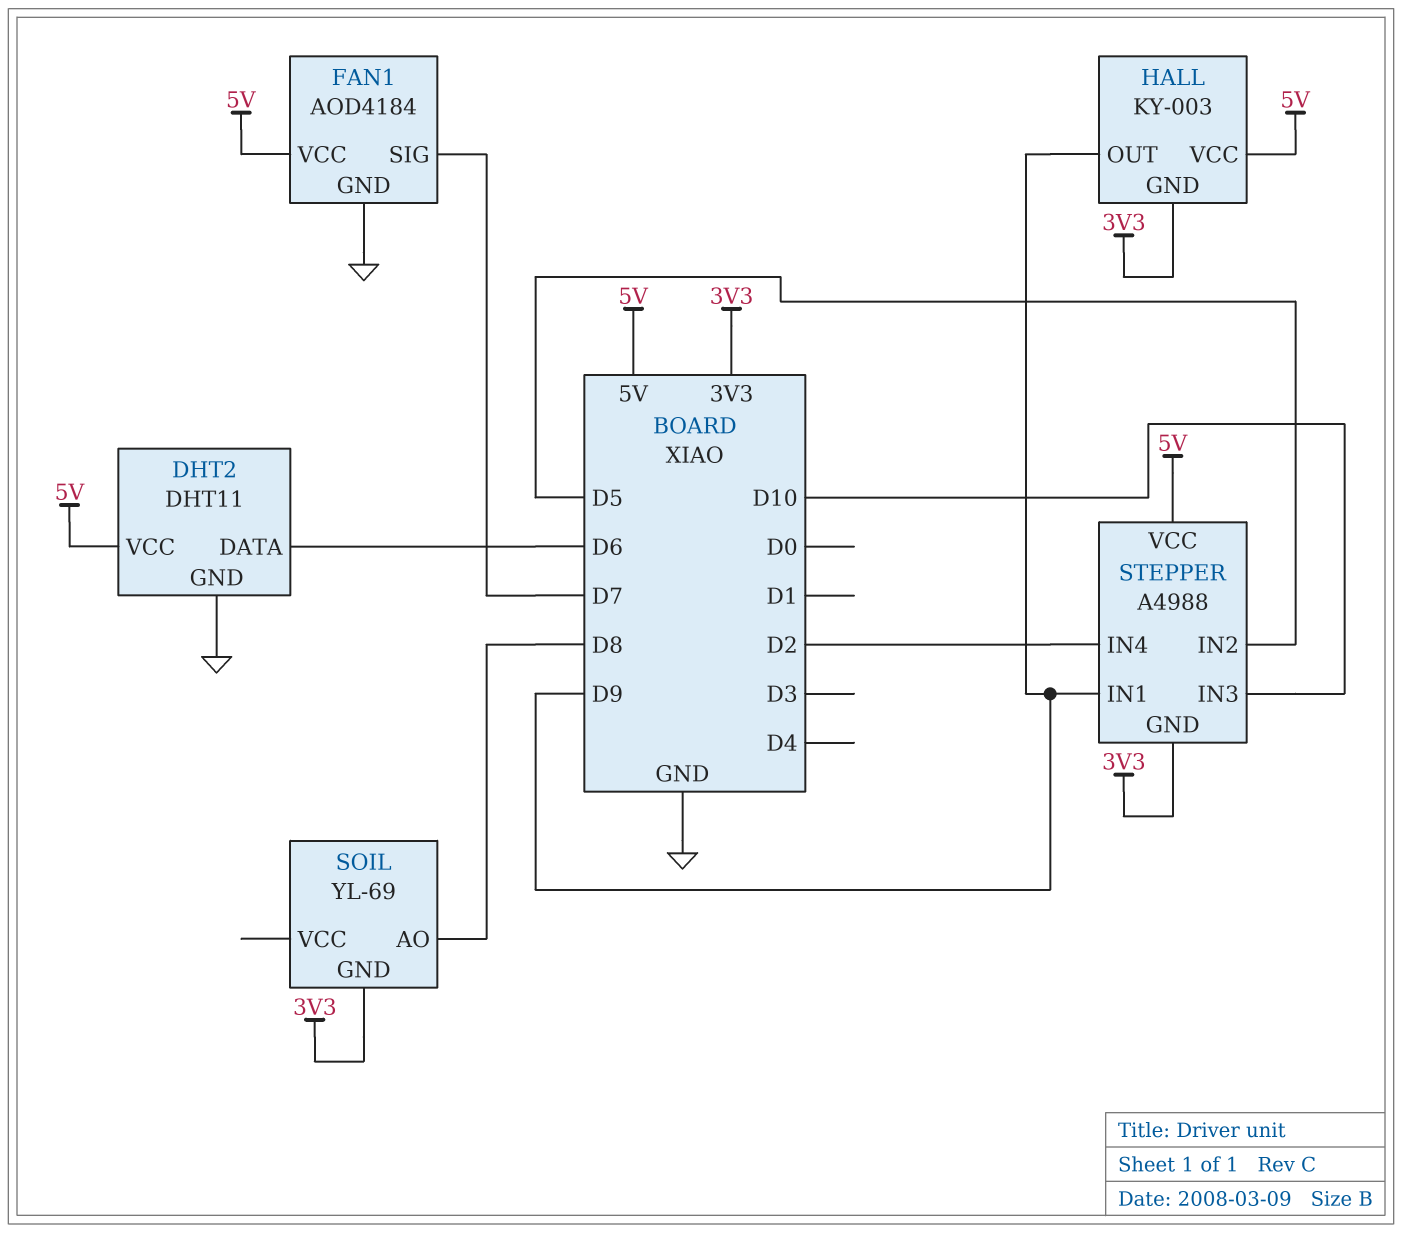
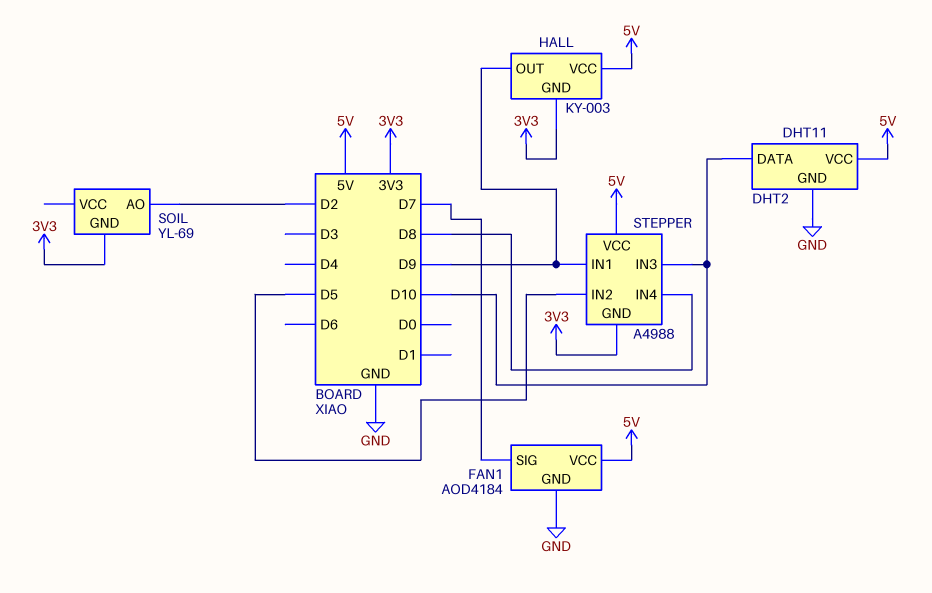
DHT2 pin DATA: D6 -> D10
SOIL pin AO: D8 -> D2
STEPPER pin IN4: D2 -> D8

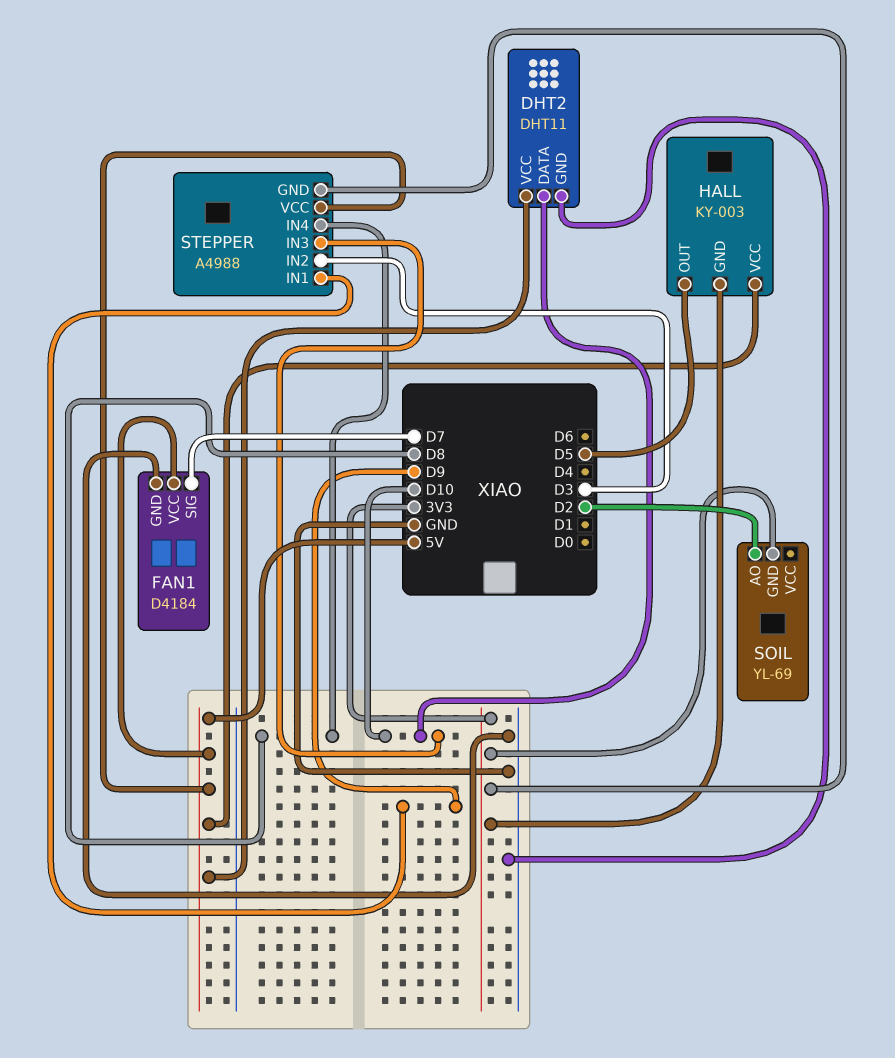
FAN1: AOD4184 -> D4184
HALL pin OUT: D9 -> D5
STEPPER pin IN2: D5 -> D3

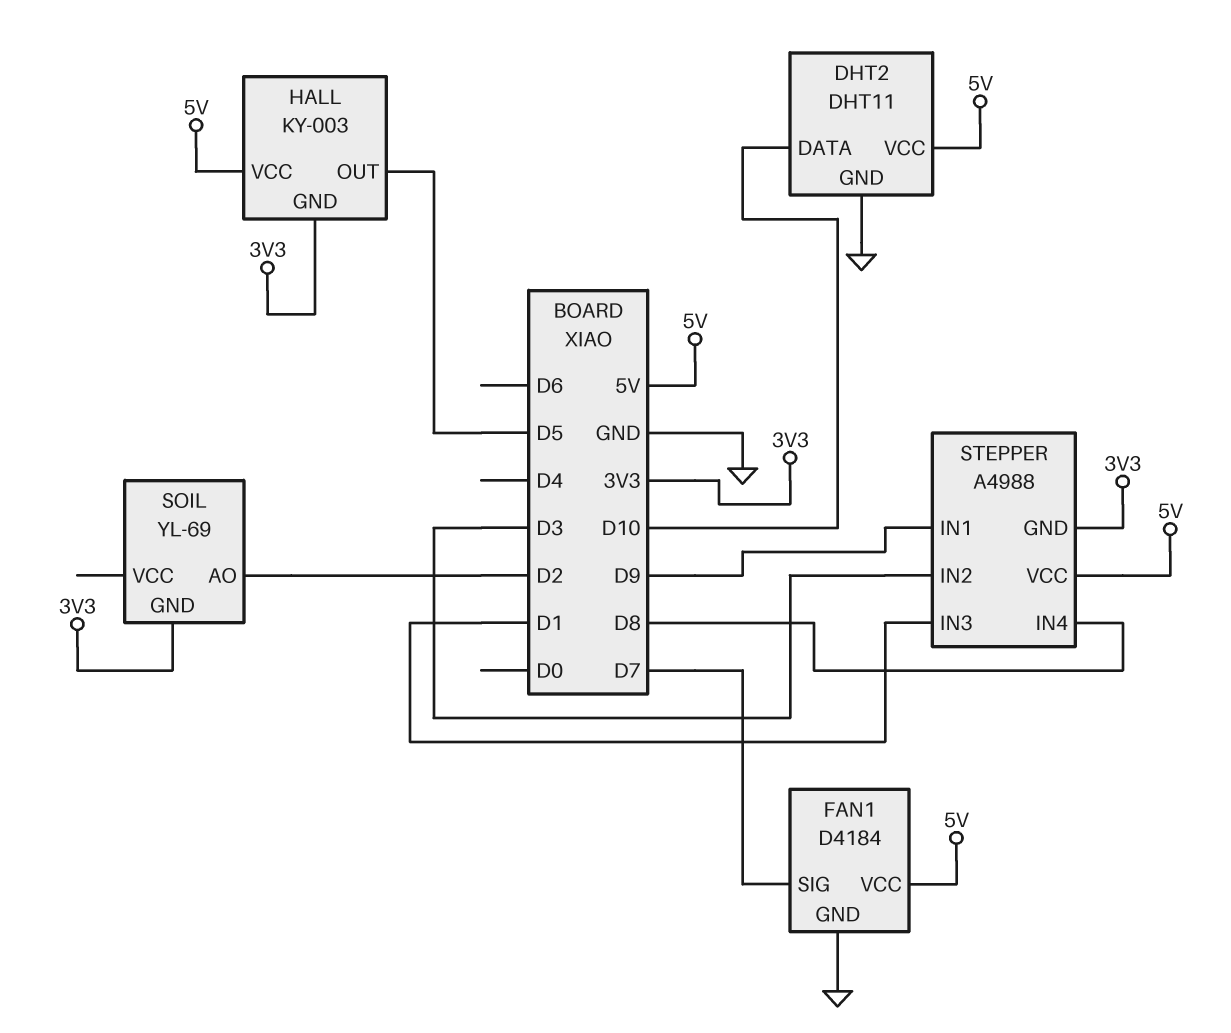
STEPPER pin IN3: D10 -> D1

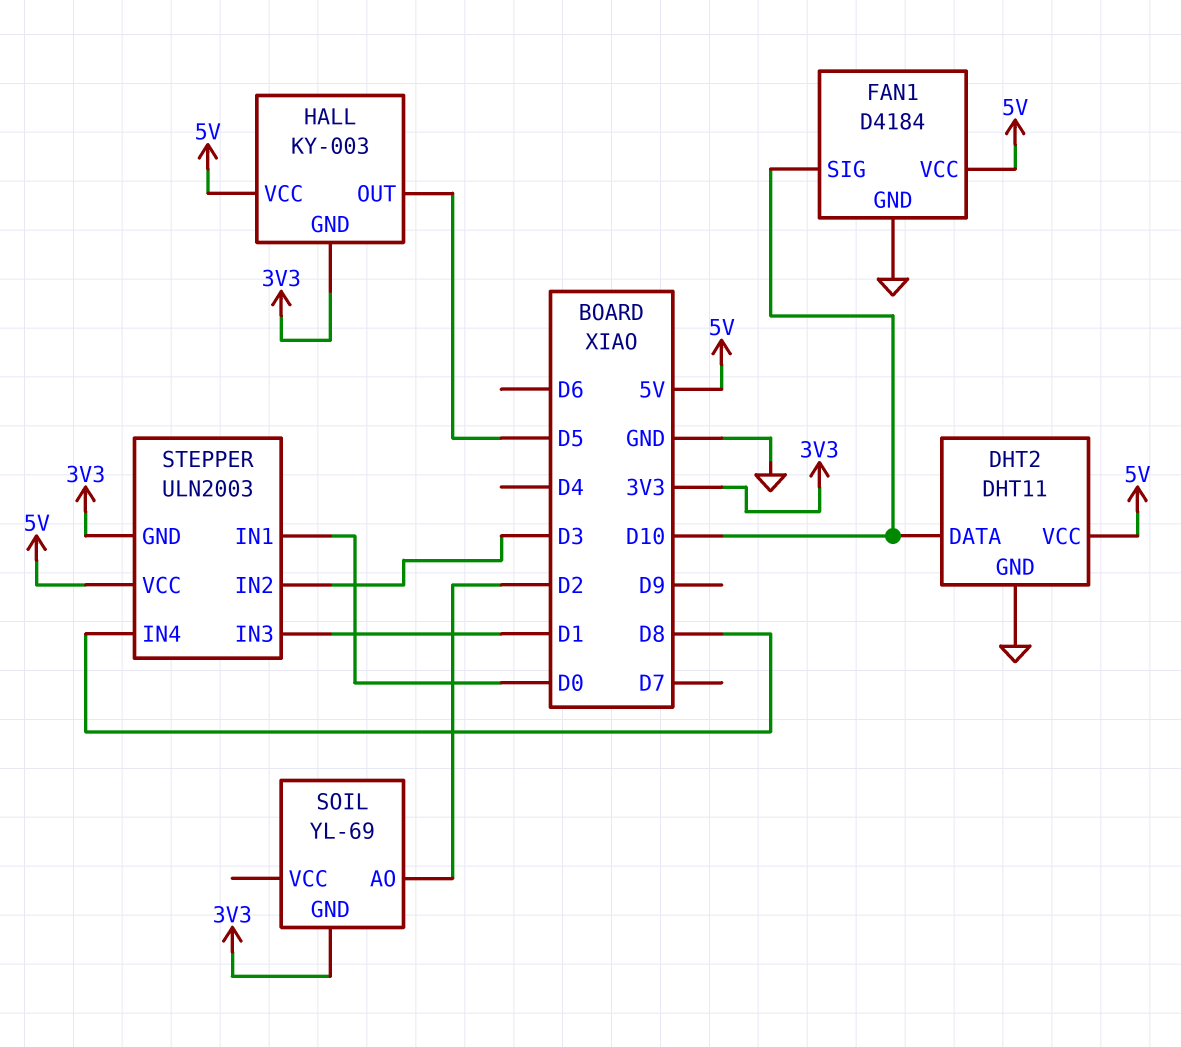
FAN1 pin SIG: D7 -> D10
STEPPER: A4988 -> ULN2003
STEPPER pin IN1: D9 -> D0

